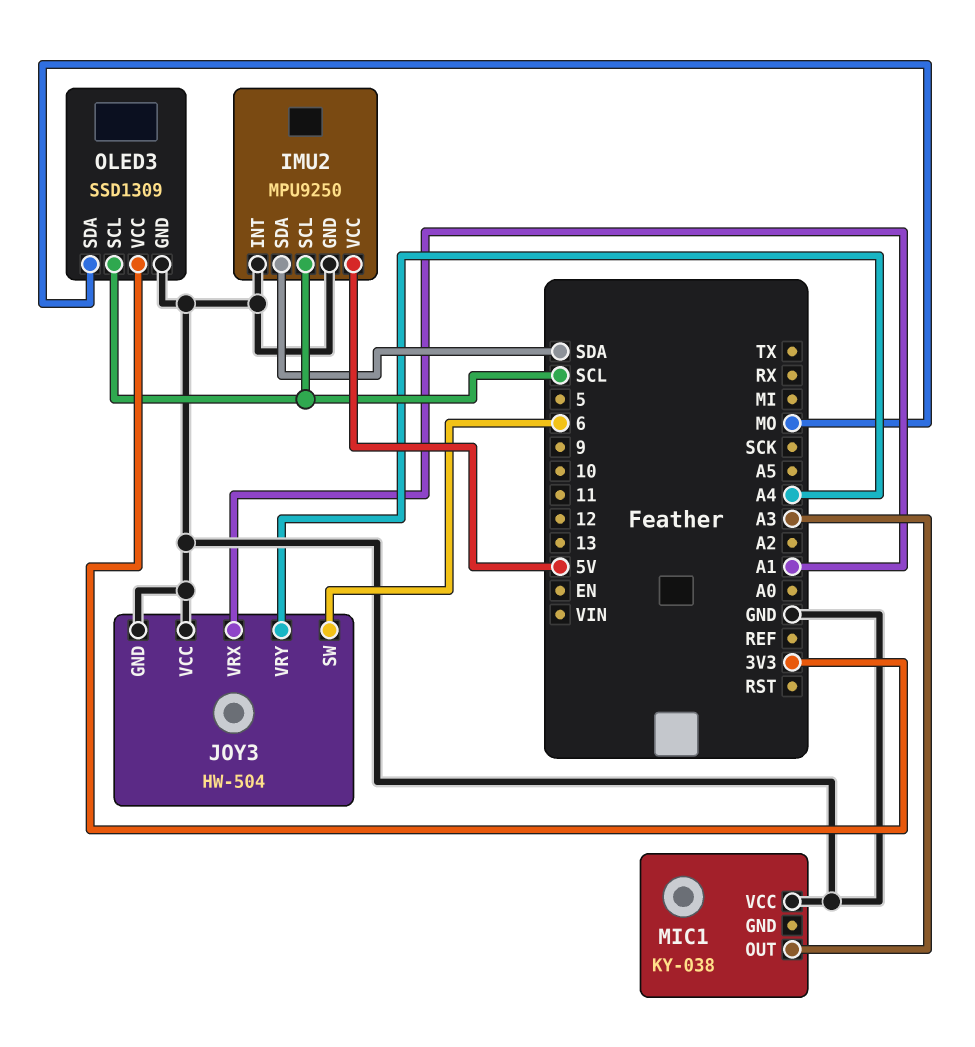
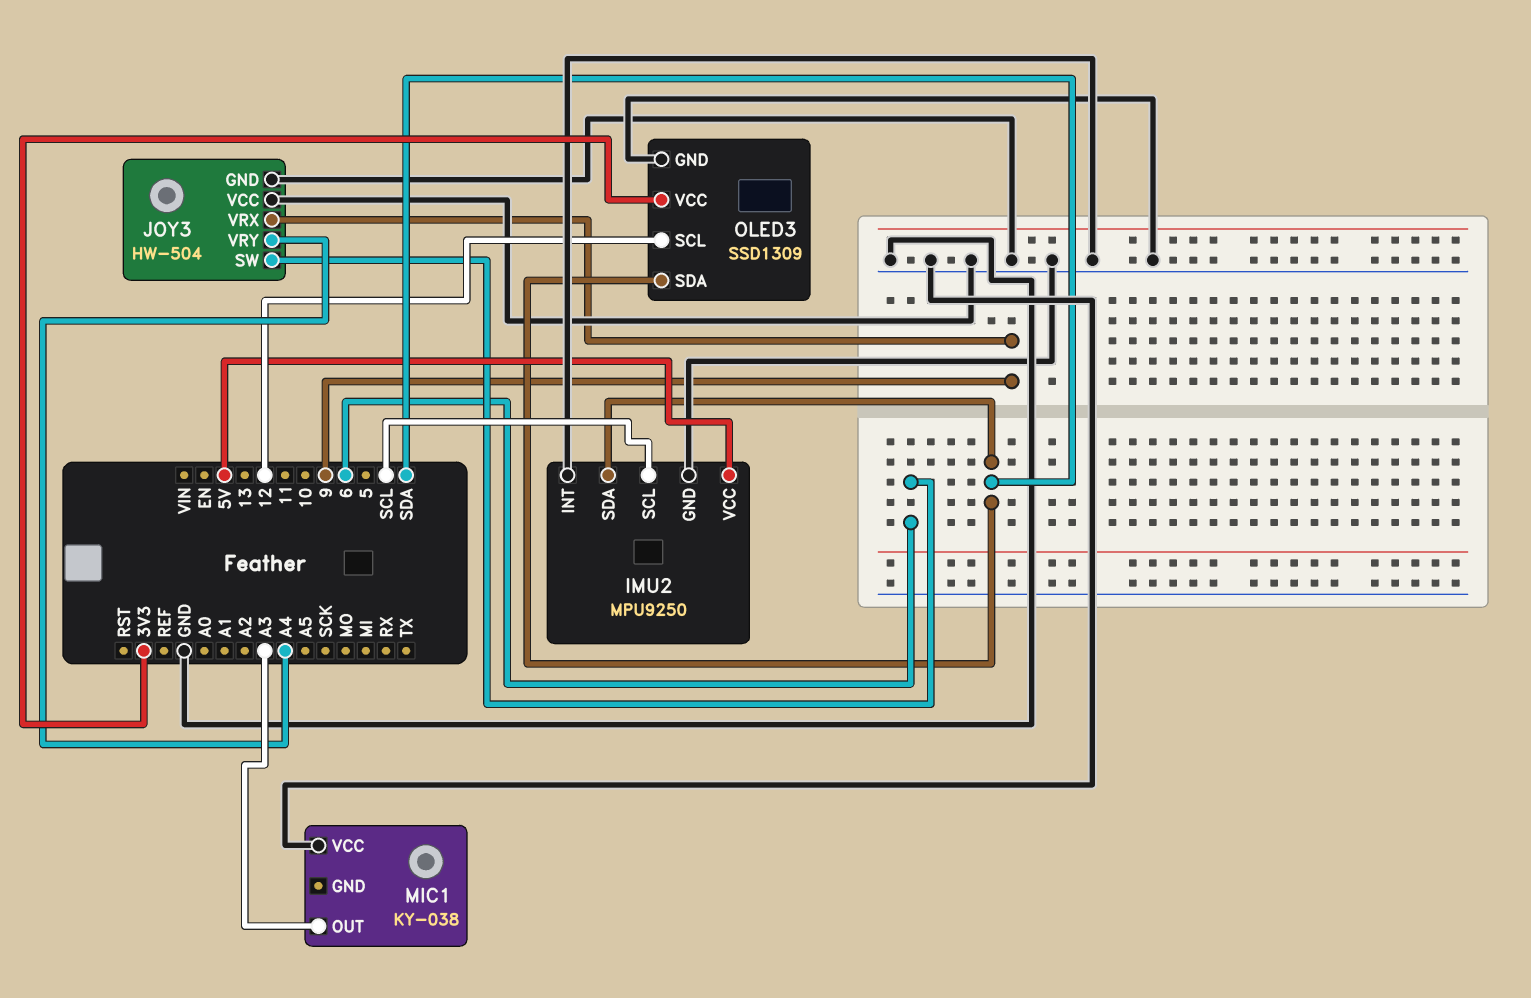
JOY3 pin VRX: A1 -> 9
OLED3 pin SCL: SCL -> 12
OLED3 pin SDA: MO -> SDA

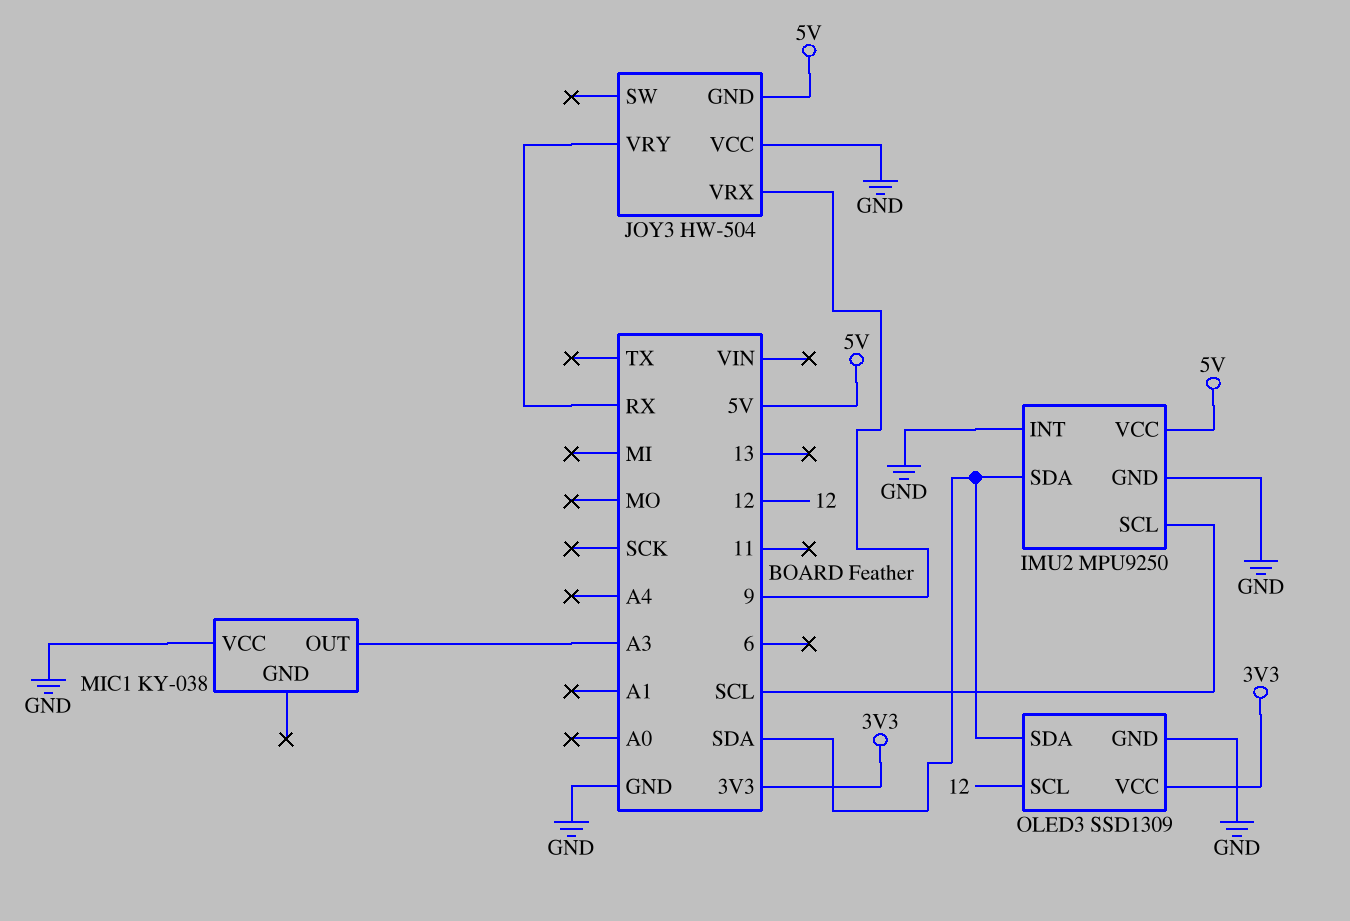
JOY3 pin GND: GND -> 5V
JOY3 pin SW: 6 -> none
JOY3 pin VRY: A4 -> RX

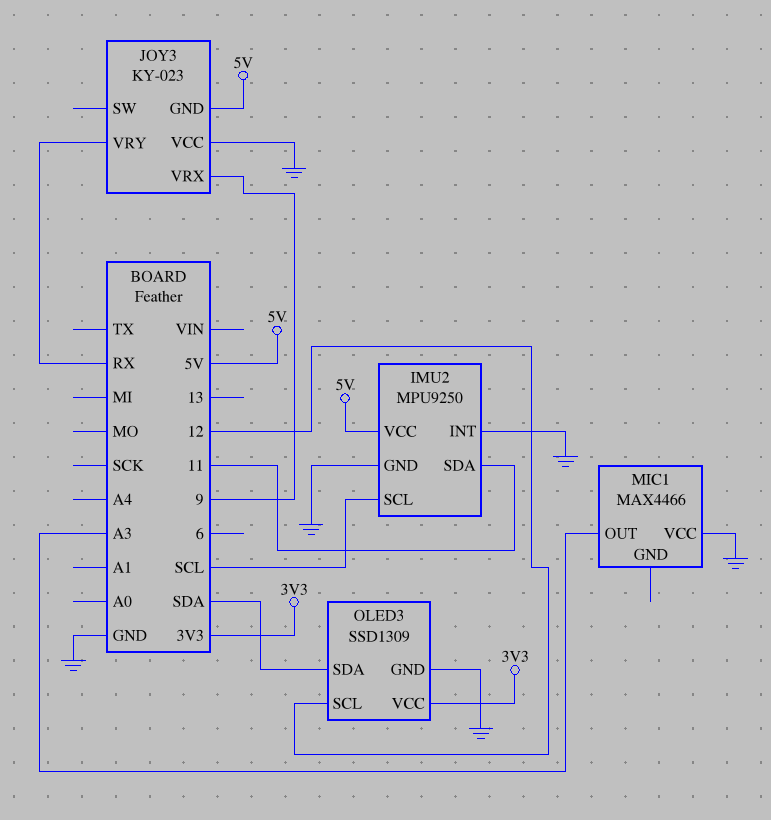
IMU2 pin SDA: SDA -> 11
JOY3: HW-504 -> KY-023
MIC1: KY-038 -> MAX4466

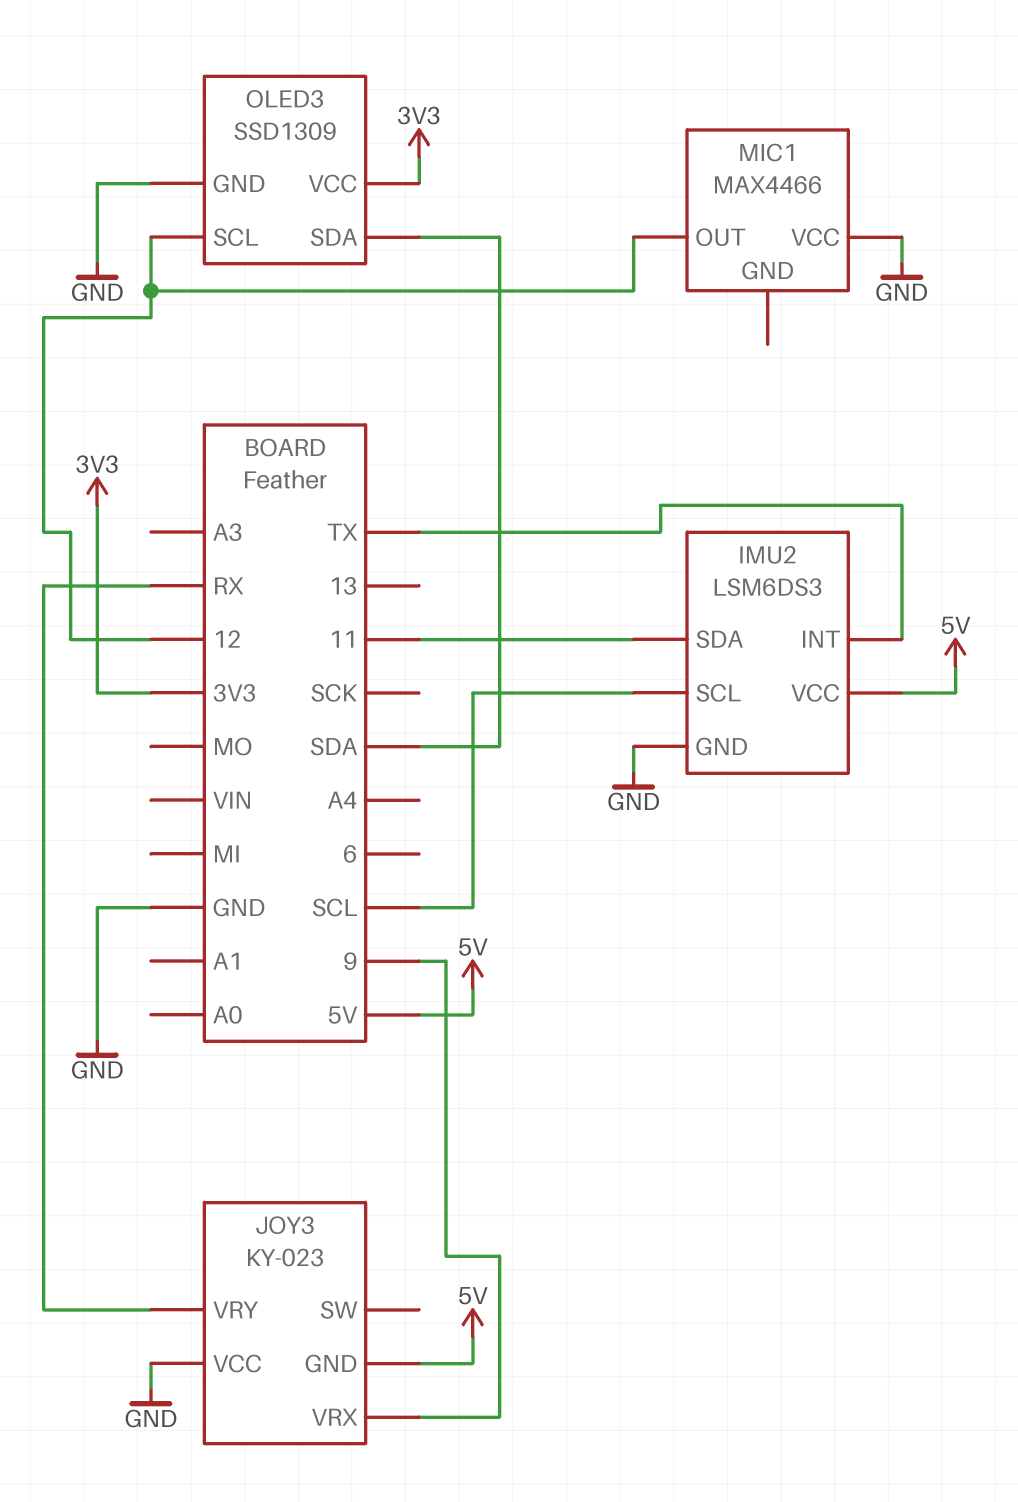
IMU2: MPU9250 -> LSM6DS3
IMU2 pin INT: GND -> TX
MIC1 pin OUT: A3 -> 12

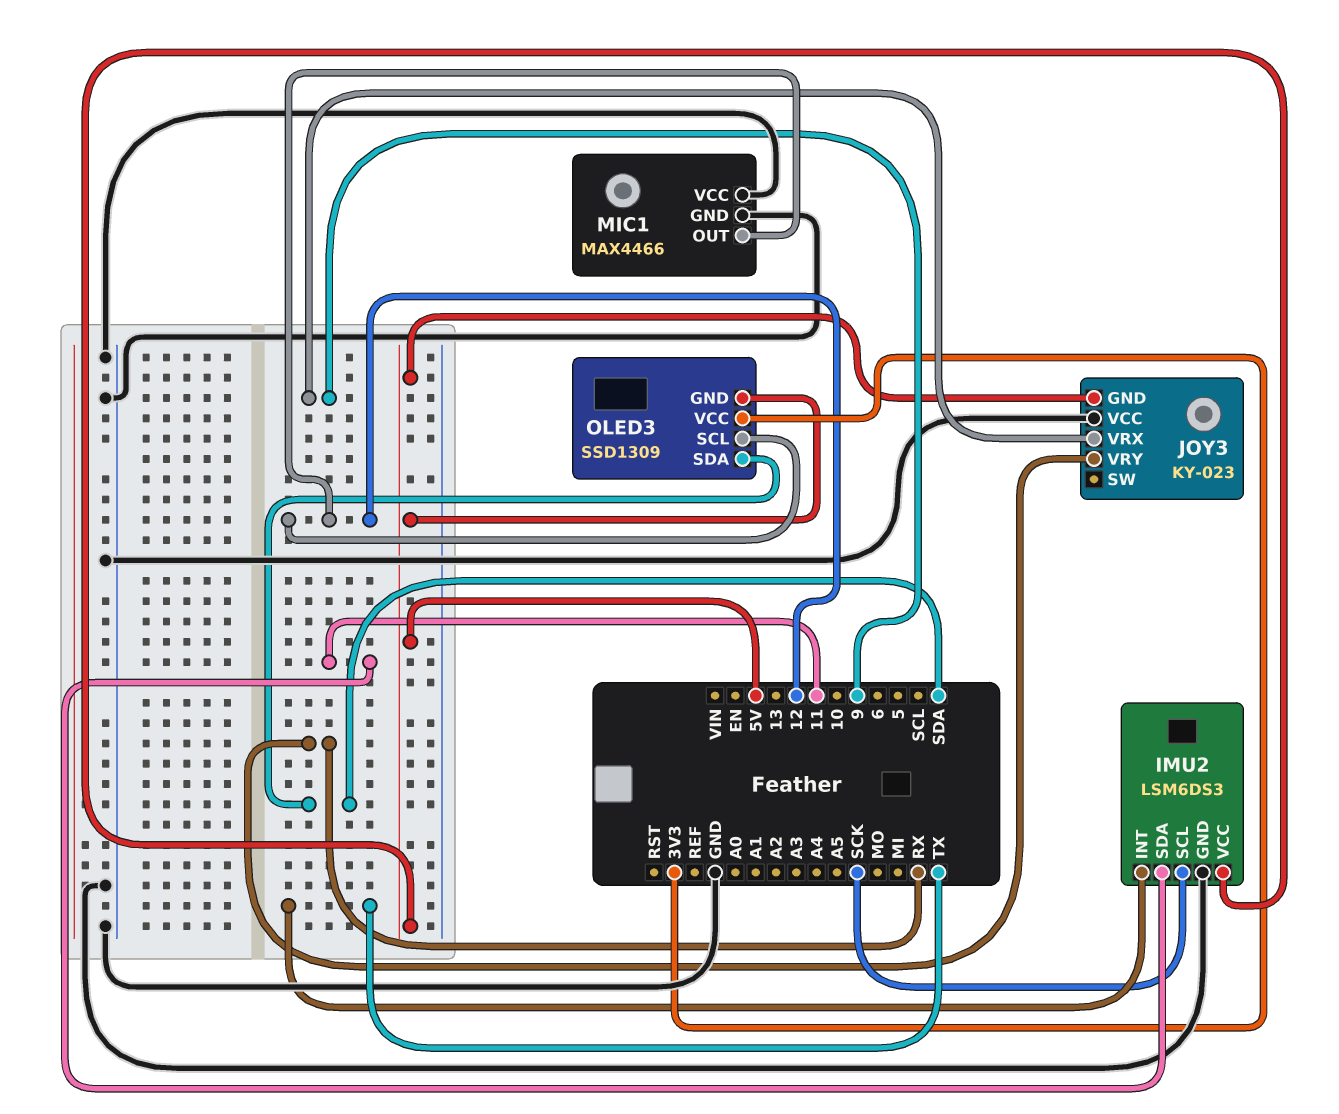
IMU2 pin SCL: SCL -> SCK
MIC1 pin GND: none -> GND
OLED3 pin GND: GND -> 5V

